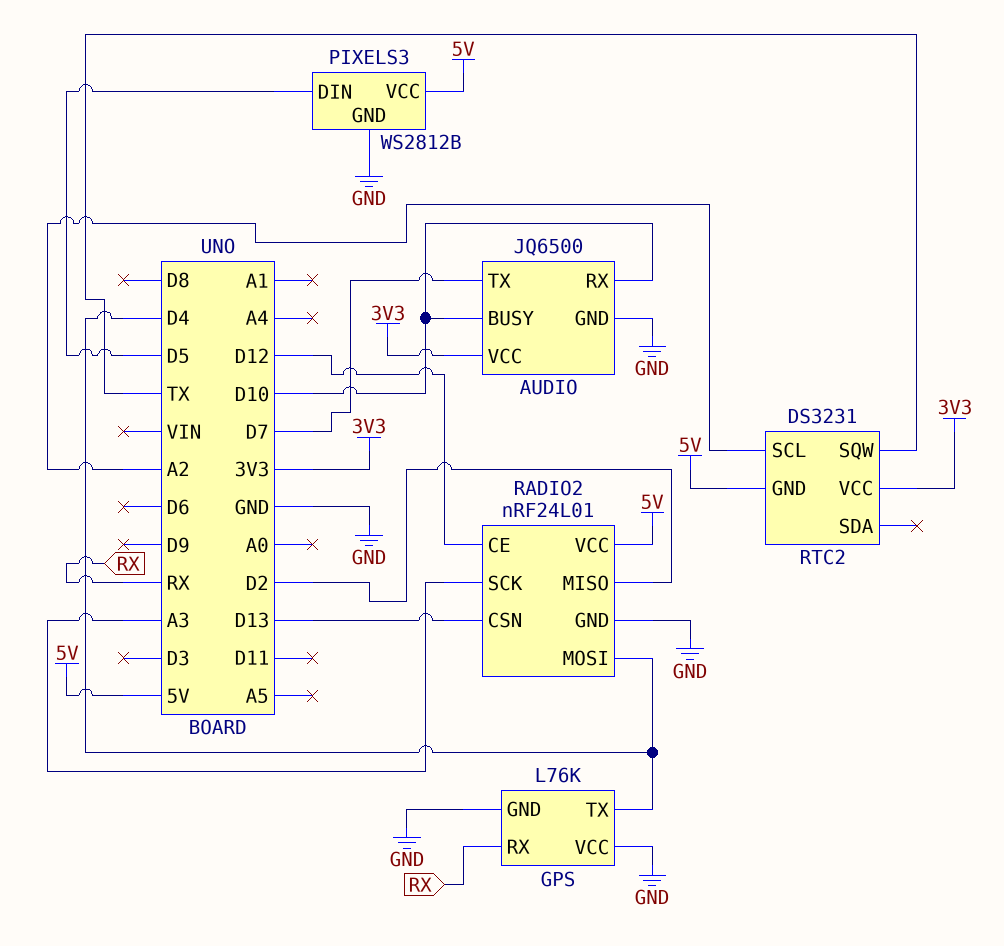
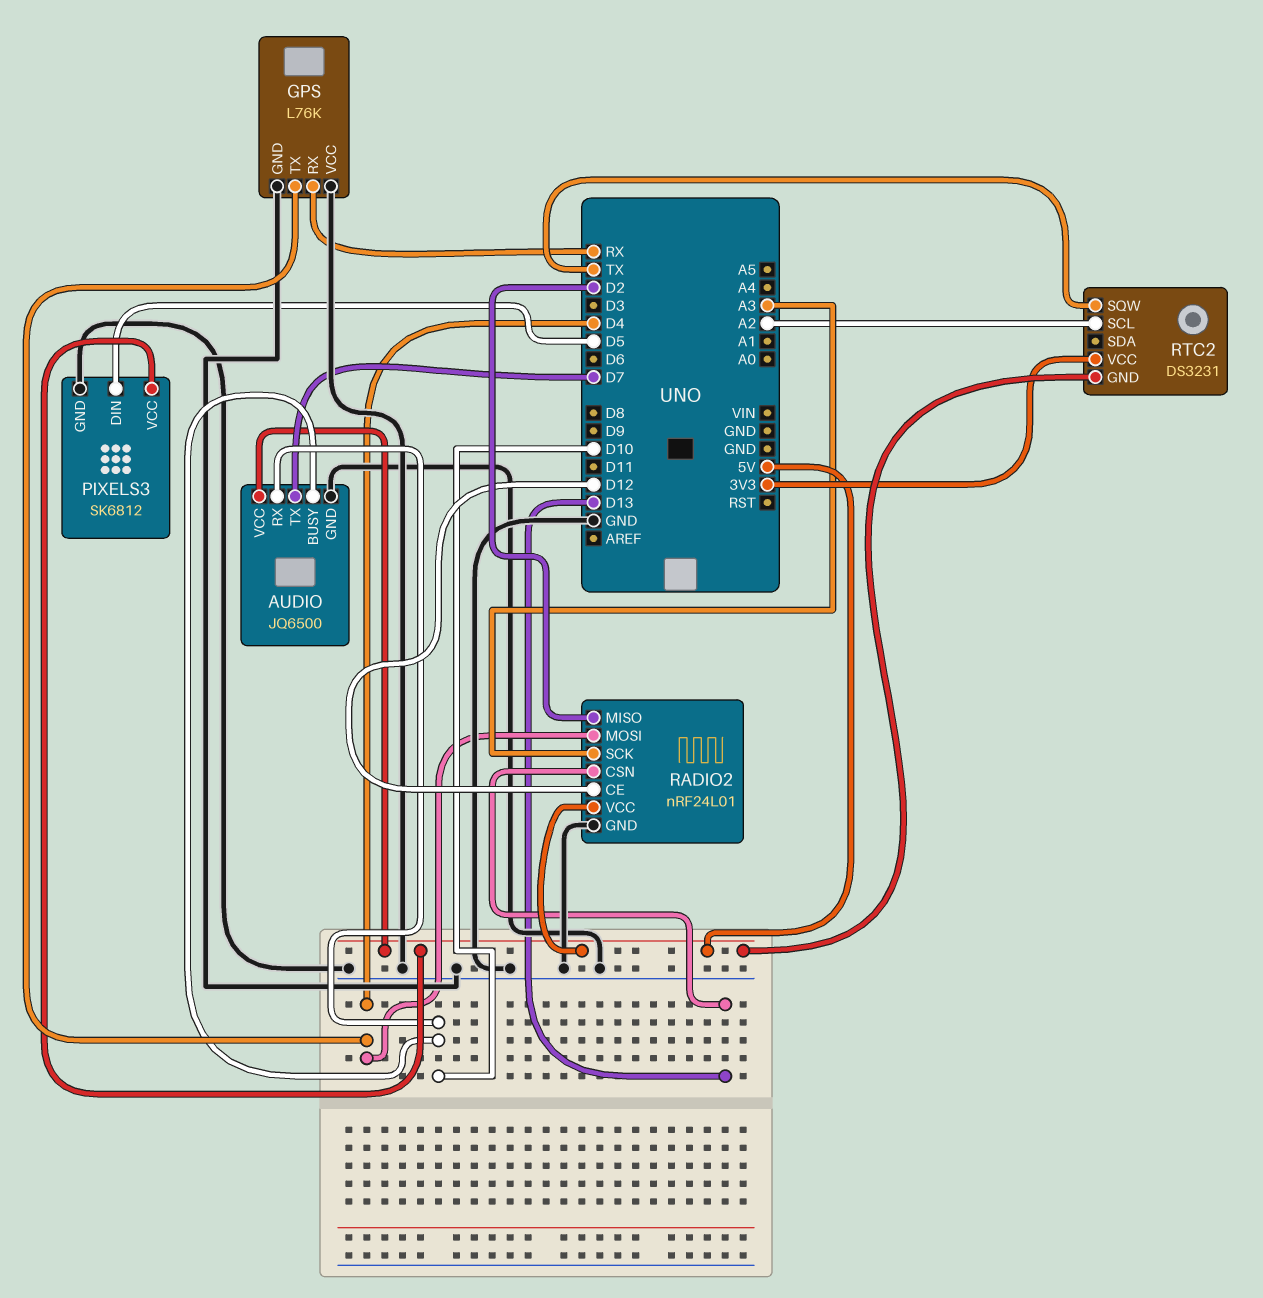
AUDIO pin VCC: 3V3 -> 5V
PIXELS3: WS2812B -> SK6812

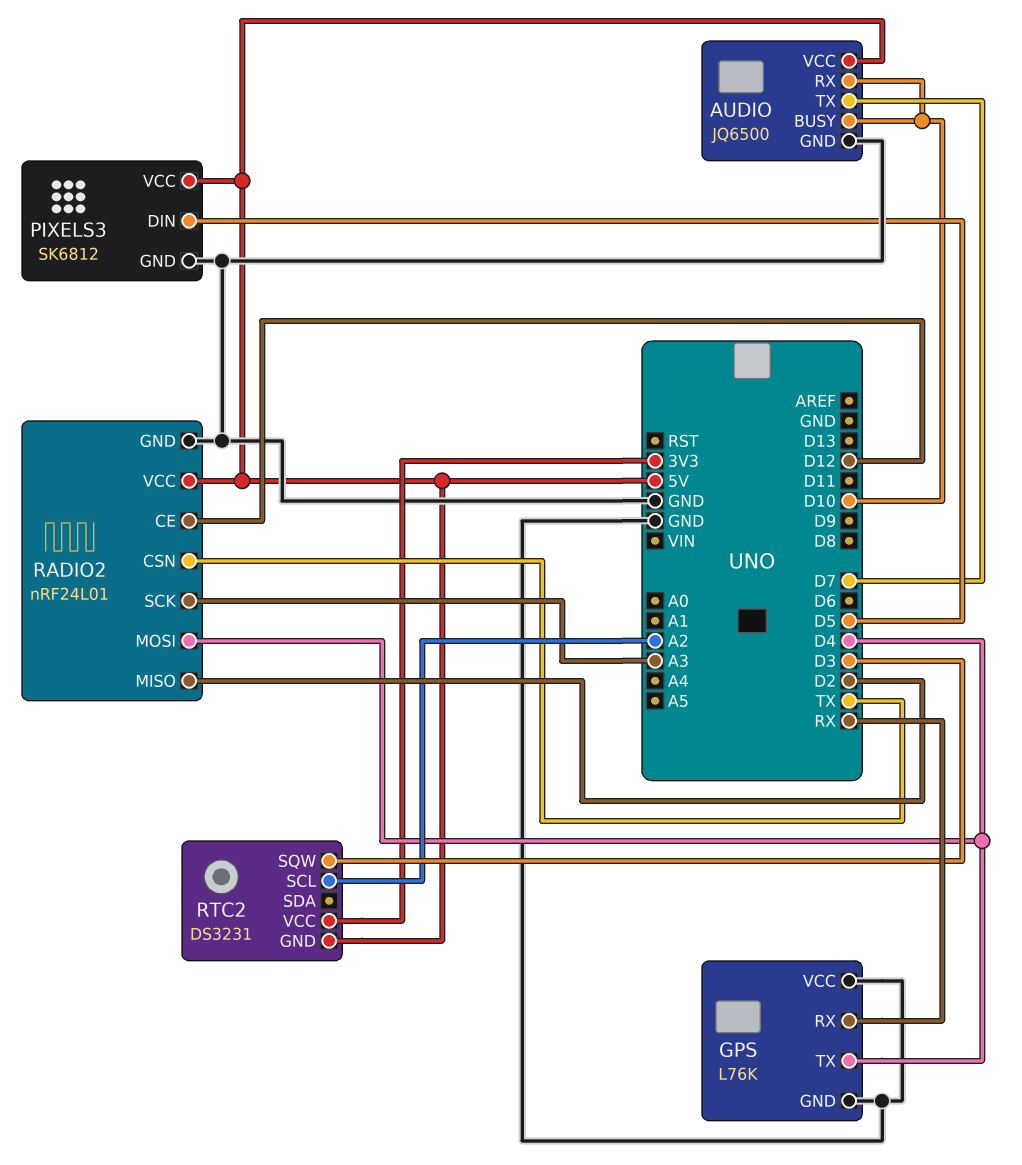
RADIO2 pin CSN: D13 -> TX
RTC2 pin SQW: TX -> D3

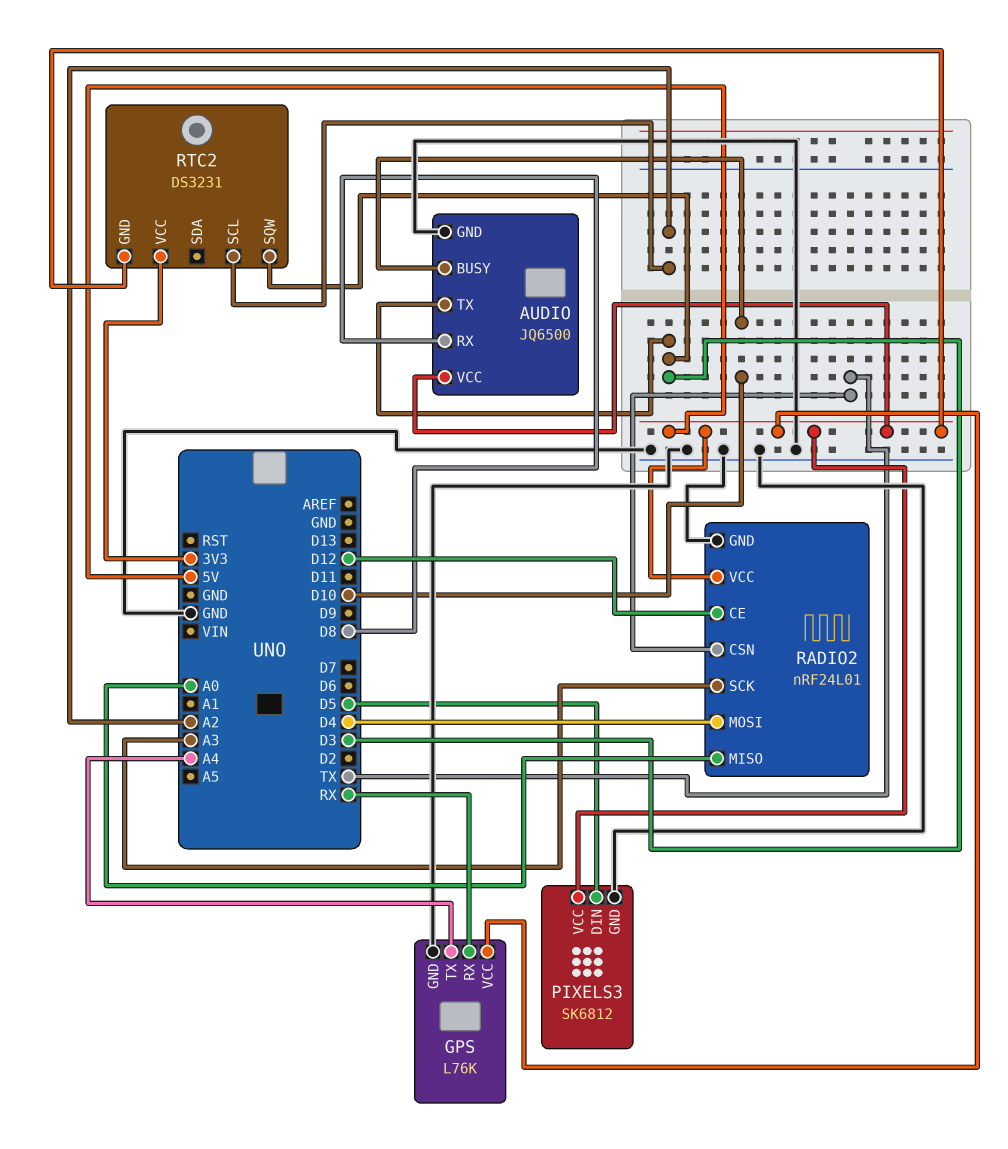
AUDIO pin RX: D10 -> D8
AUDIO pin TX: D7 -> D3
GPS pin TX: D4 -> A4
GPS pin VCC: GND -> 5V
RADIO2 pin MISO: D2 -> A0

